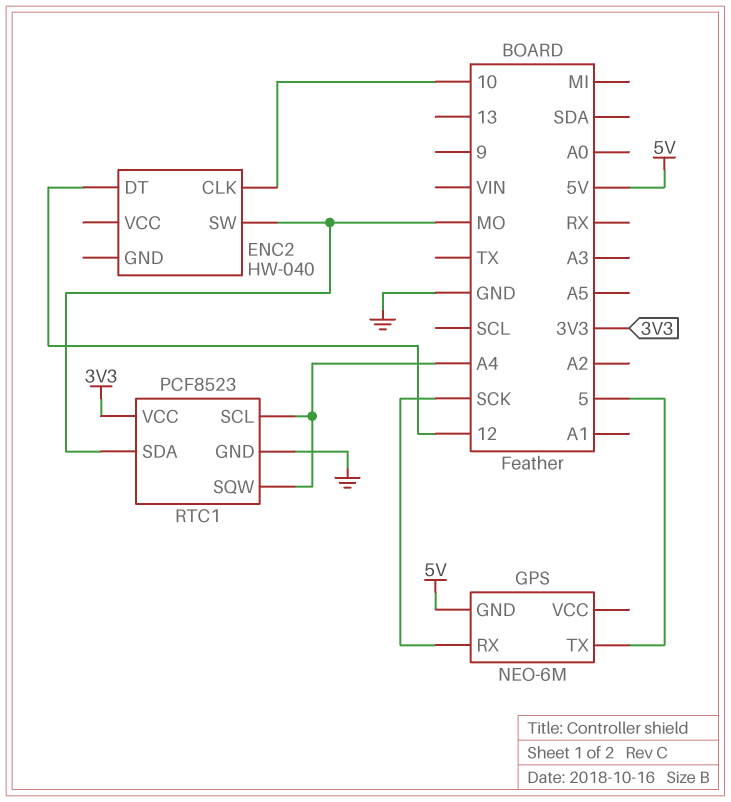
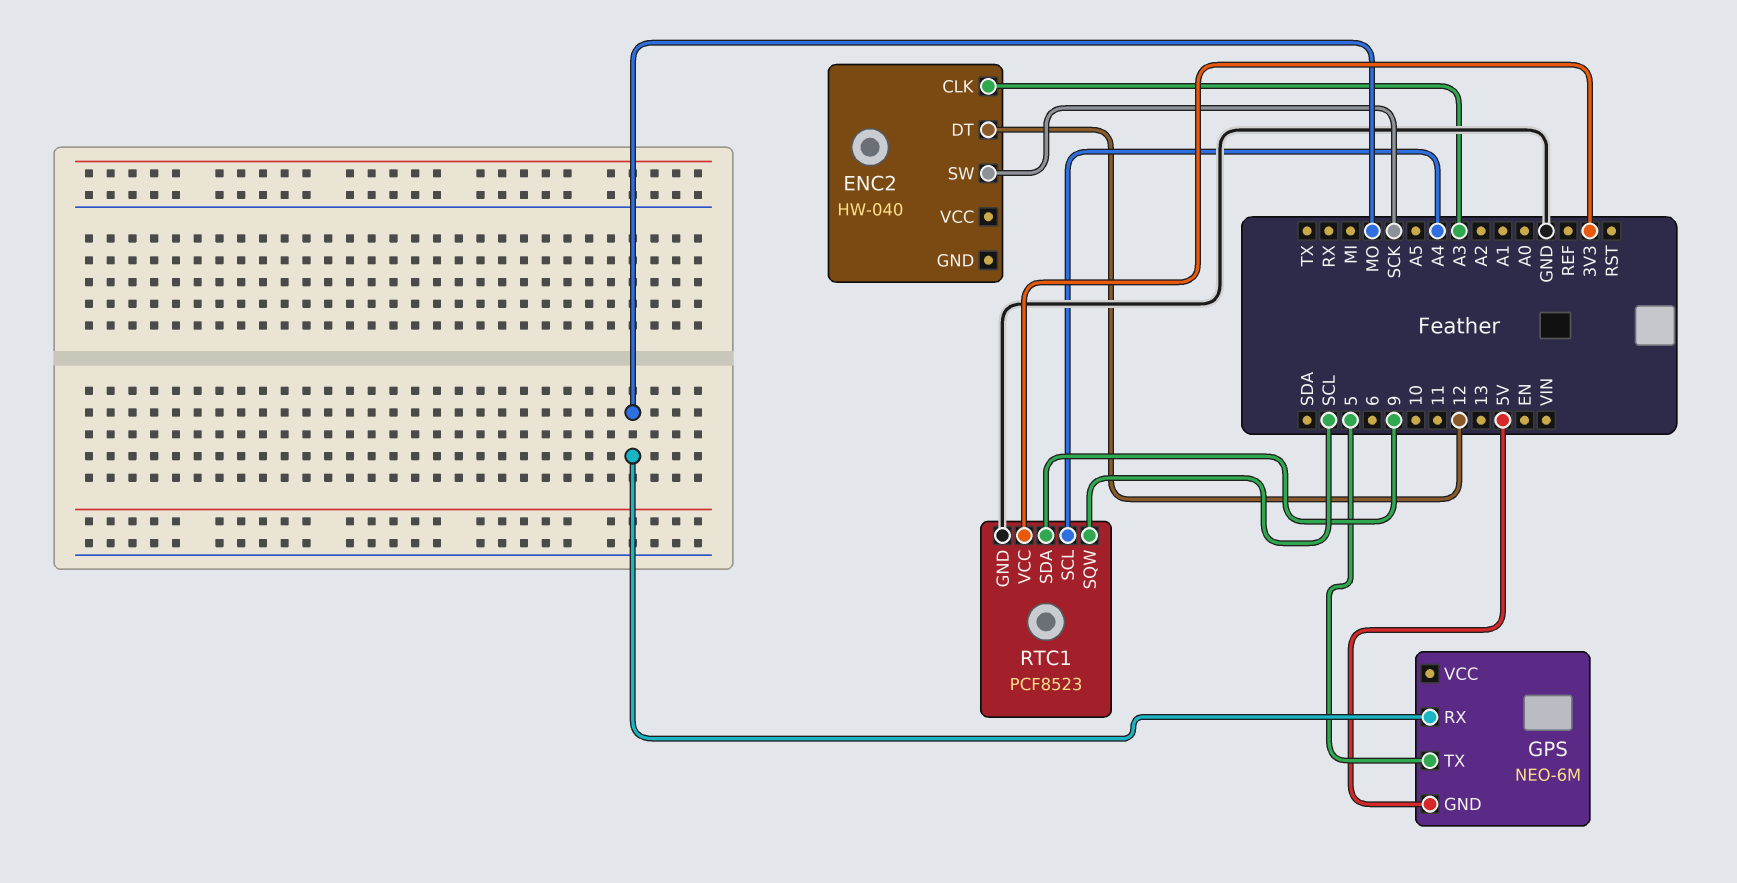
ENC2 pin CLK: 10 -> A3
ENC2 pin SW: MO -> SCK
GPS pin RX: SCK -> MO
RTC1 pin SDA: MO -> 9
RTC1 pin SQW: A4 -> SCL

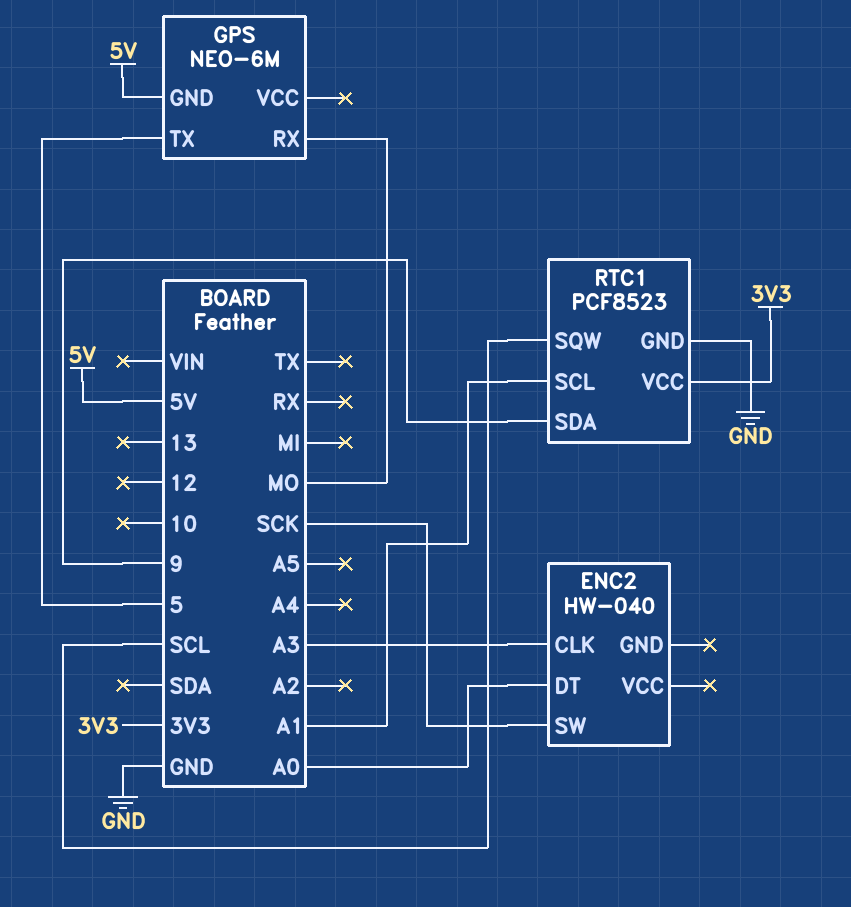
ENC2 pin DT: 12 -> A0
RTC1 pin SCL: A4 -> A1

